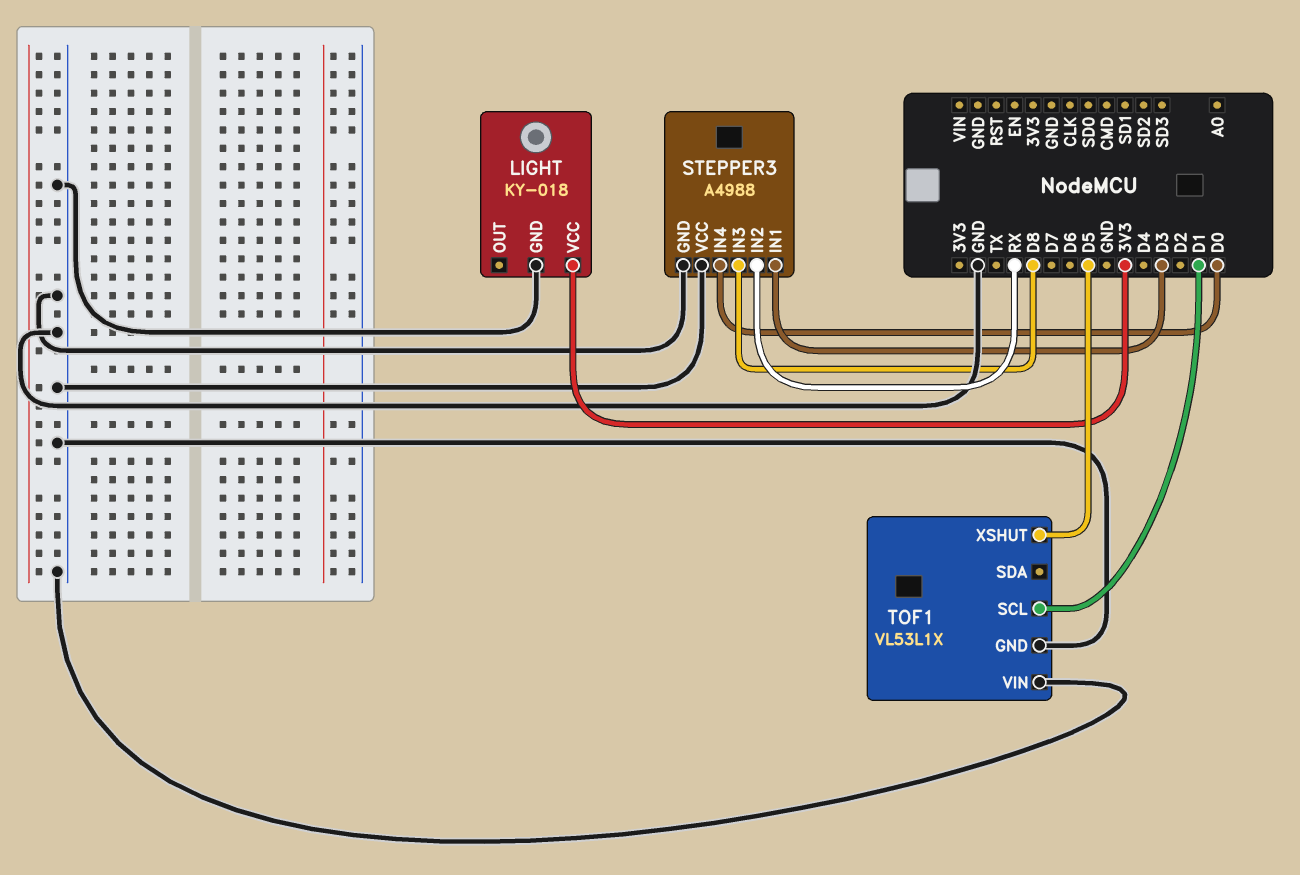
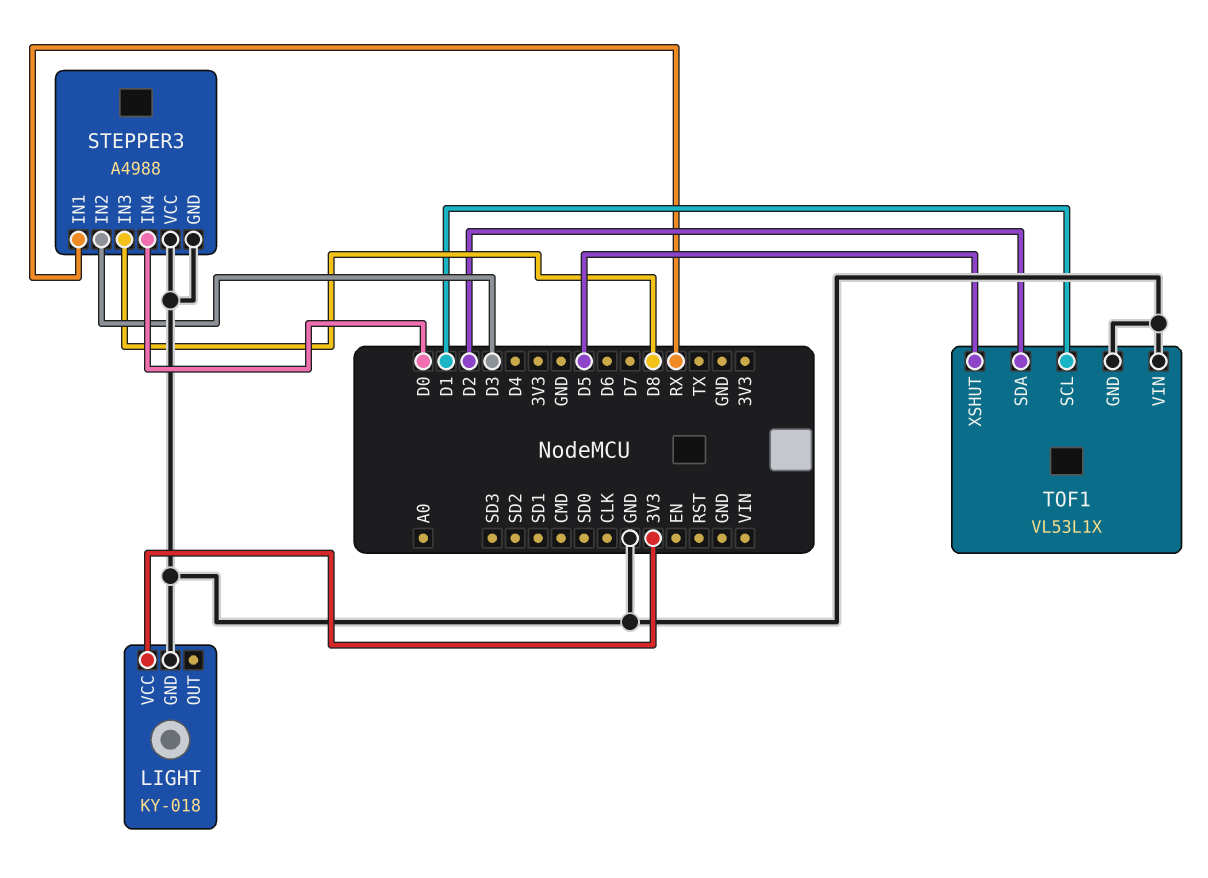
STEPPER3 pin IN1: D3 -> RX
STEPPER3 pin IN2: RX -> D3
TOF1 pin SDA: none -> D2

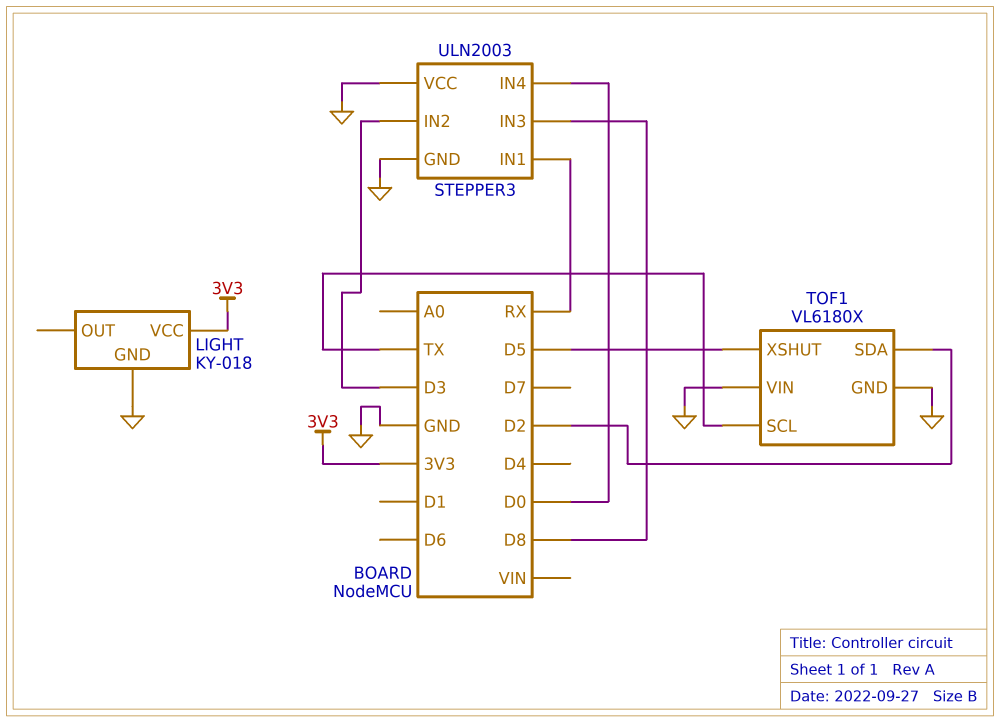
STEPPER3: A4988 -> ULN2003
TOF1: VL53L1X -> VL6180X
TOF1 pin SCL: D1 -> TX

